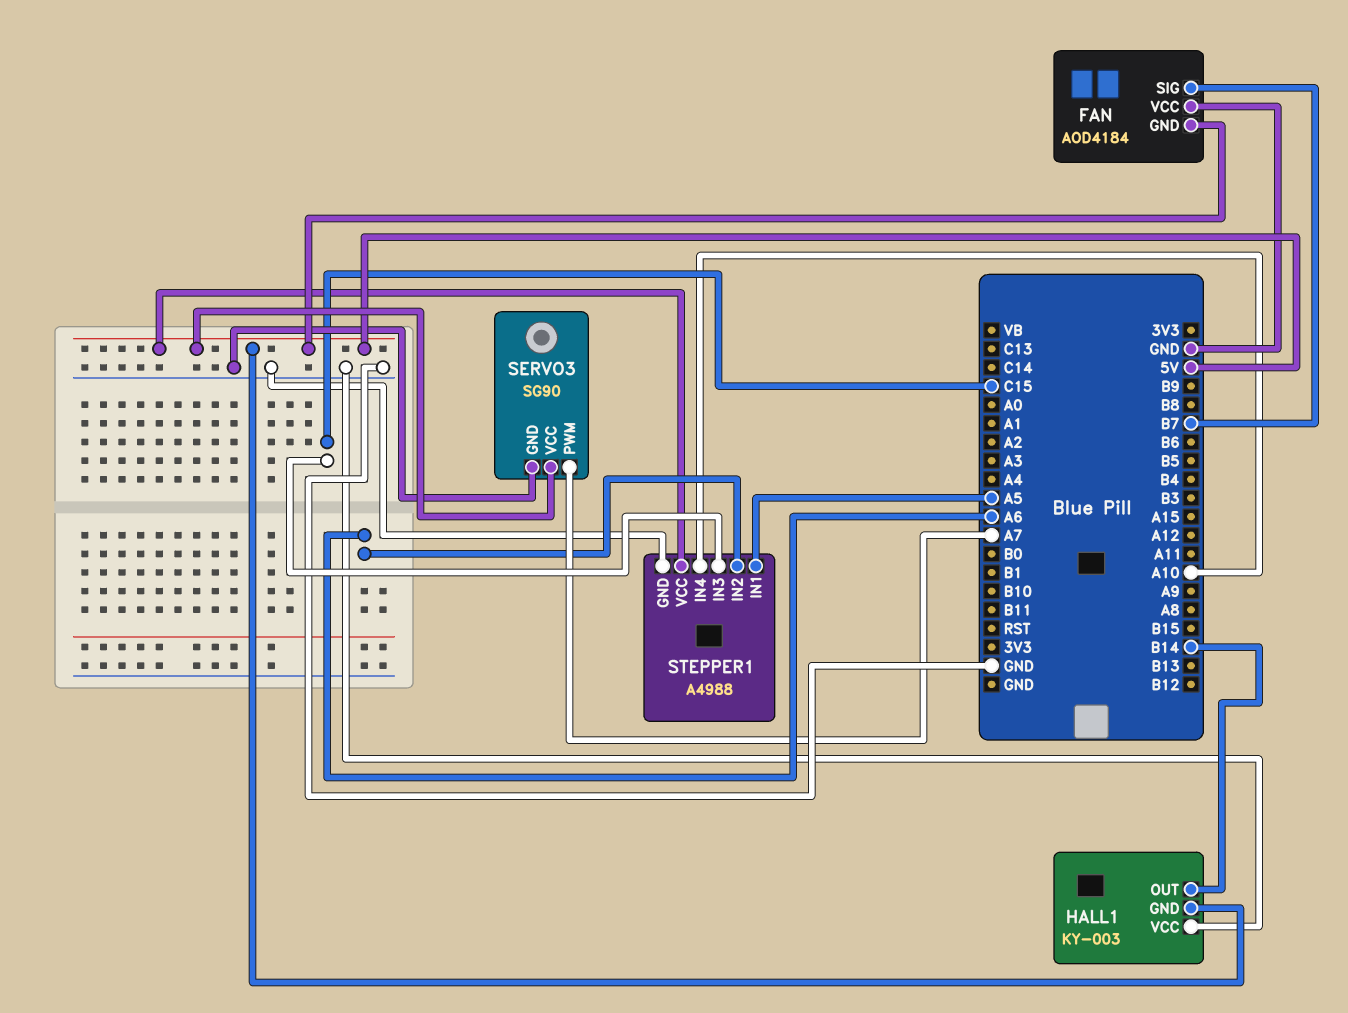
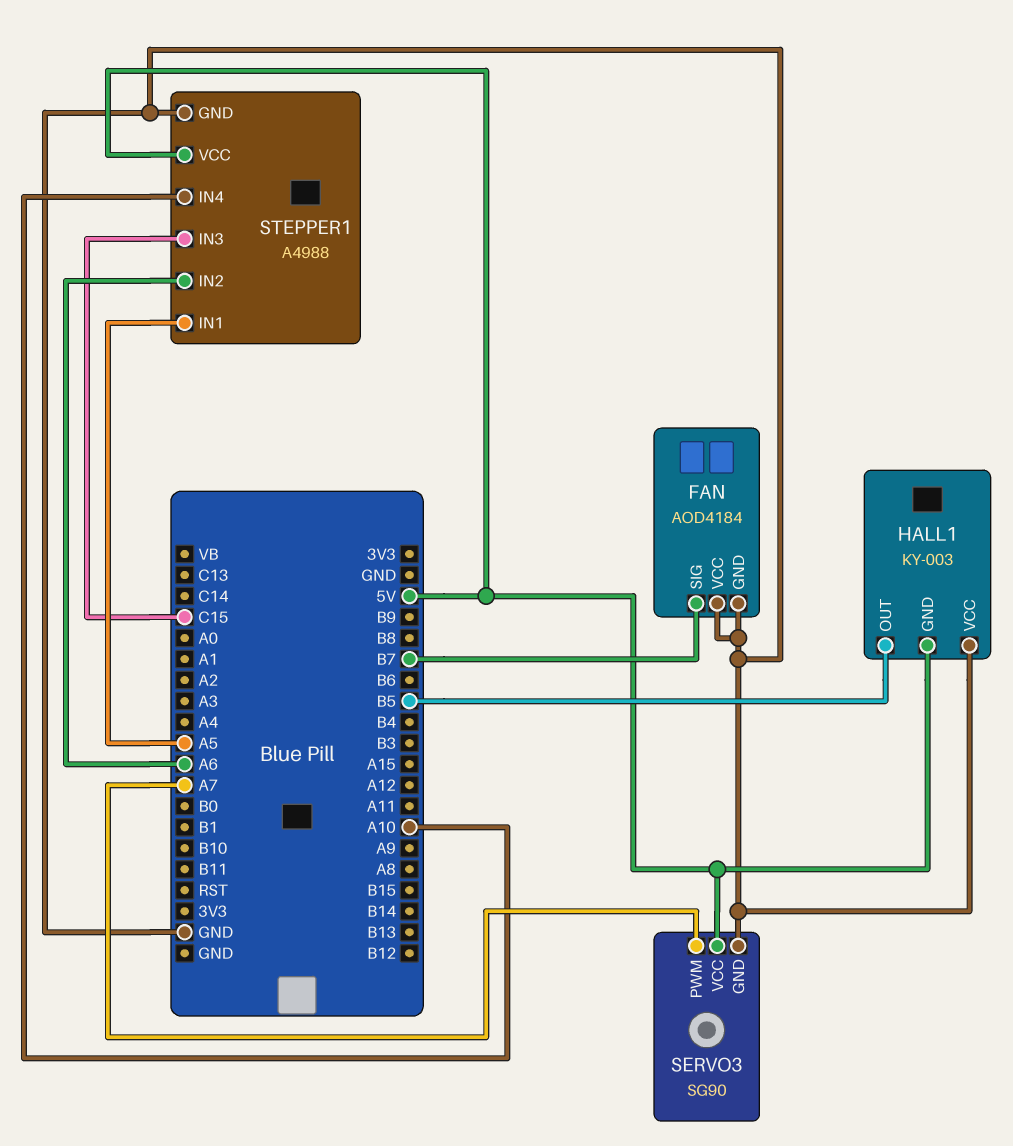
FAN pin GND: 5V -> GND
HALL1 pin OUT: B14 -> B5

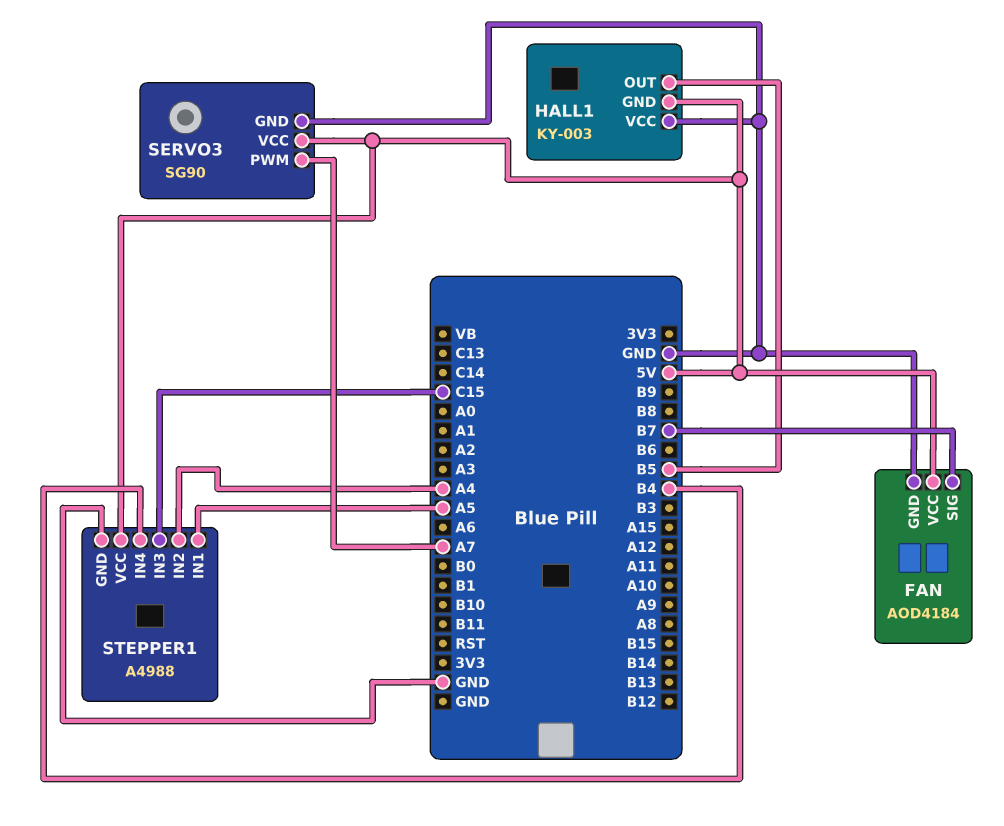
FAN pin VCC: GND -> 5V
STEPPER1 pin IN2: A6 -> A4
STEPPER1 pin IN4: A10 -> B4

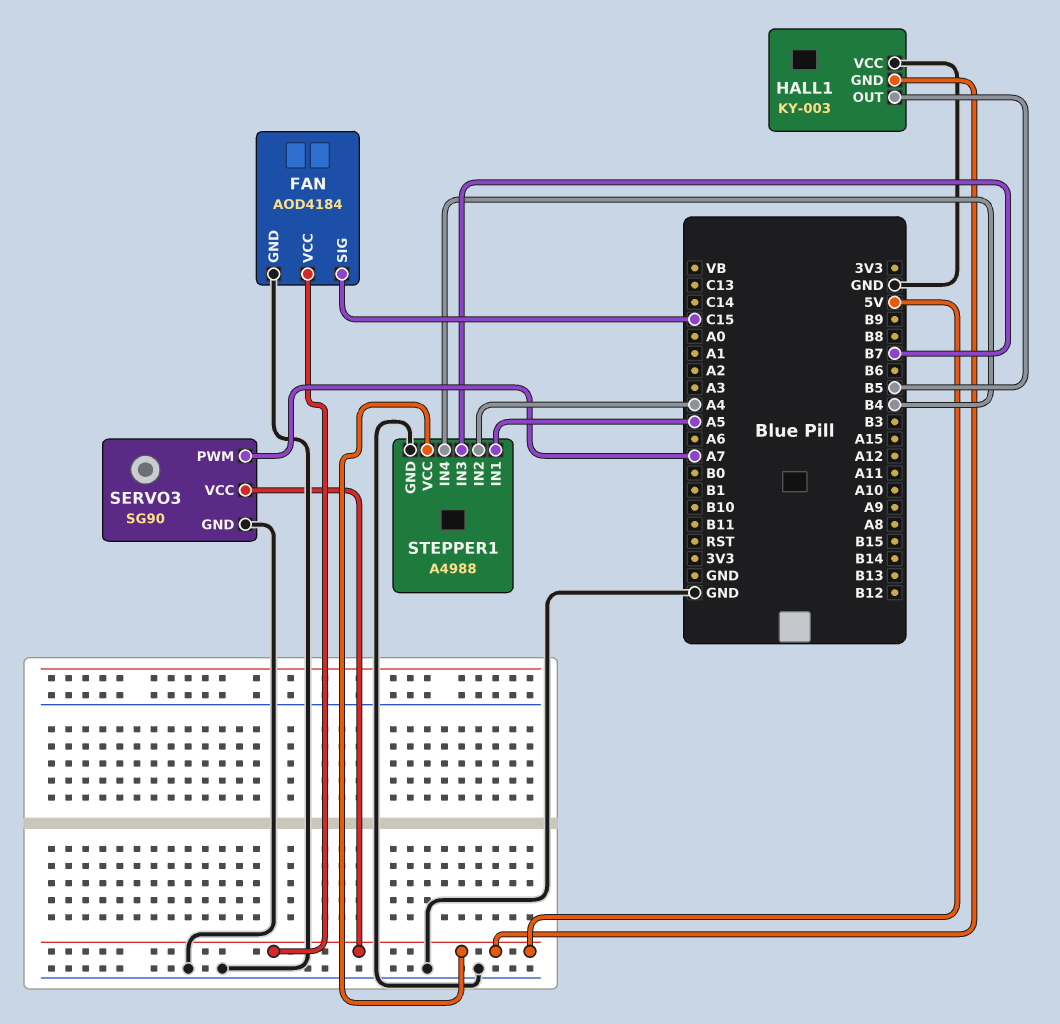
FAN pin SIG: B7 -> C15
STEPPER1 pin IN3: C15 -> B7

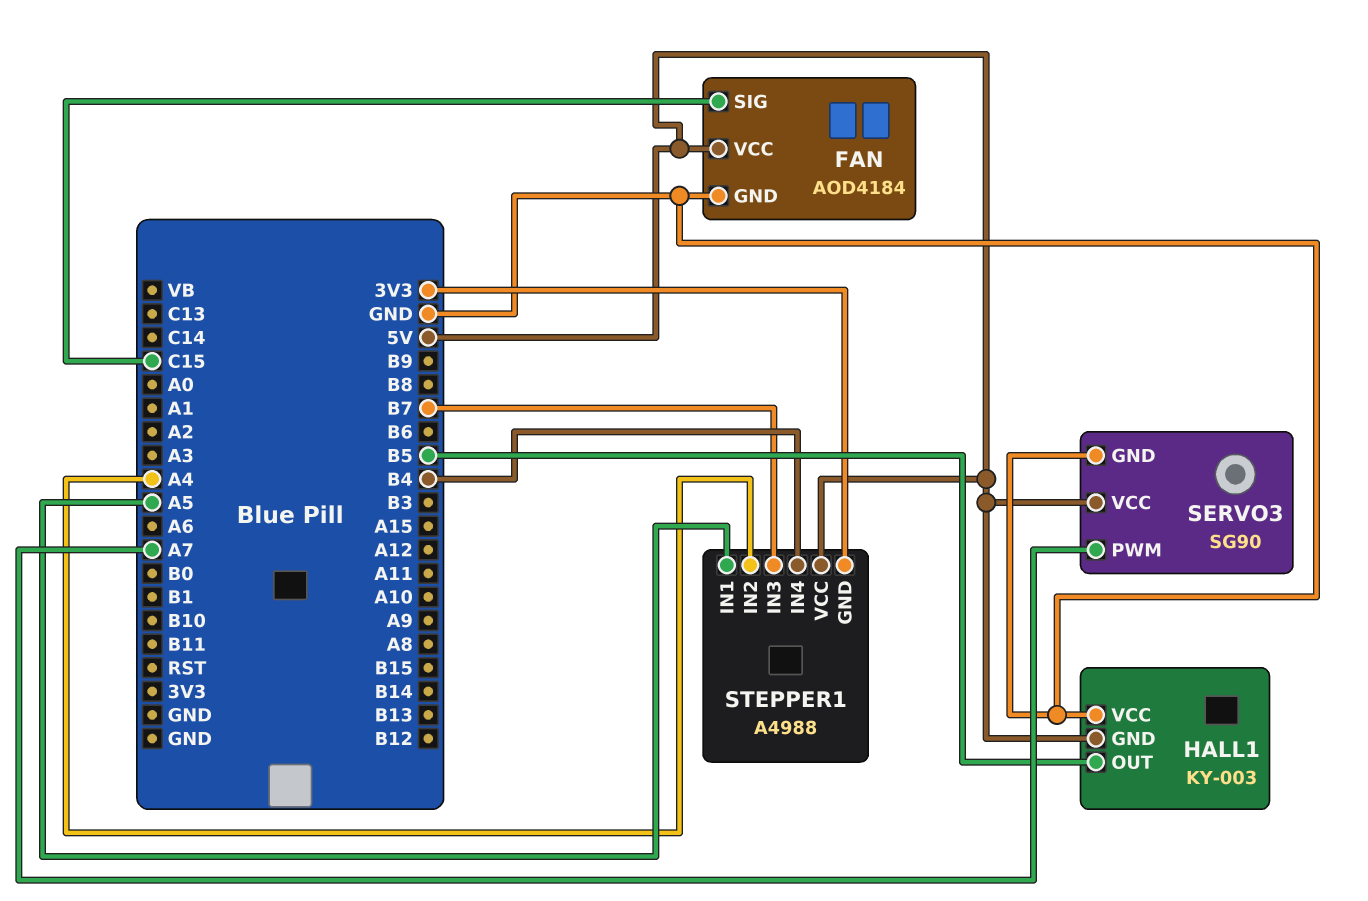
STEPPER1 pin GND: GND -> 3V3

